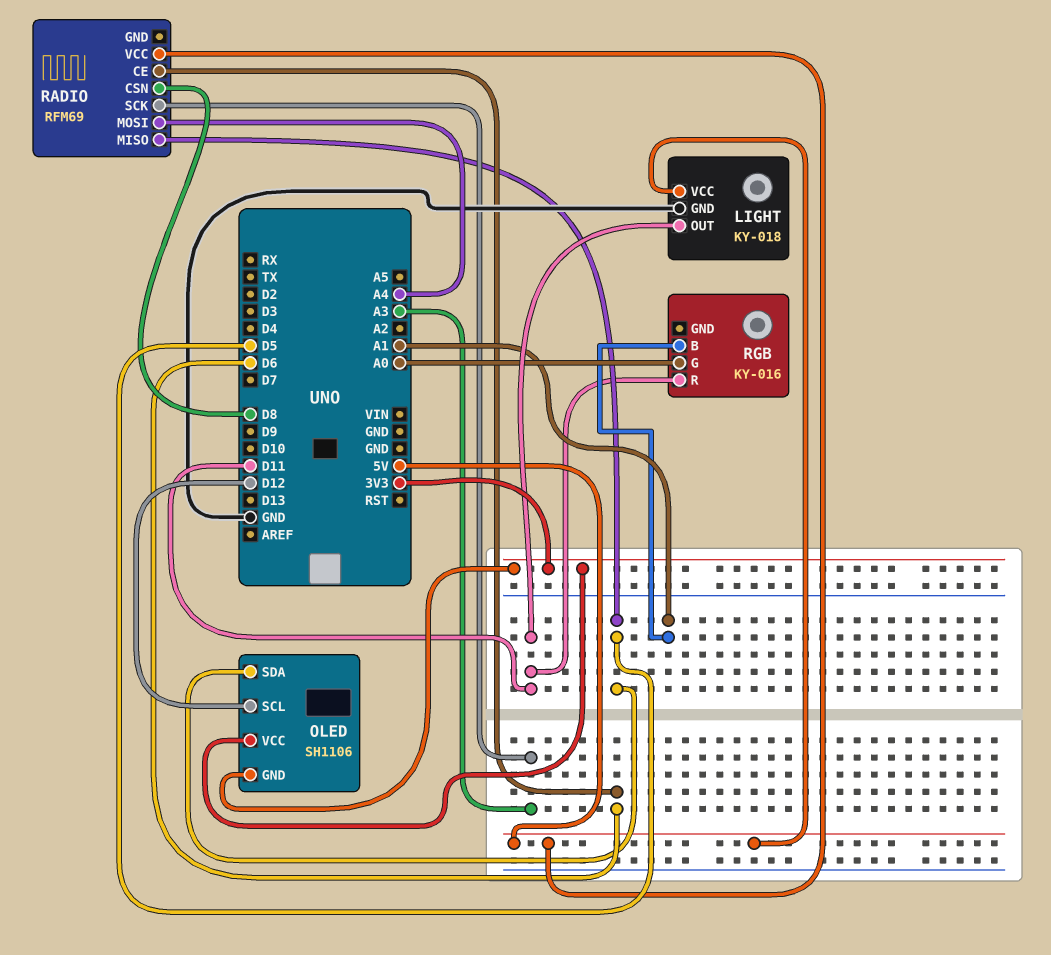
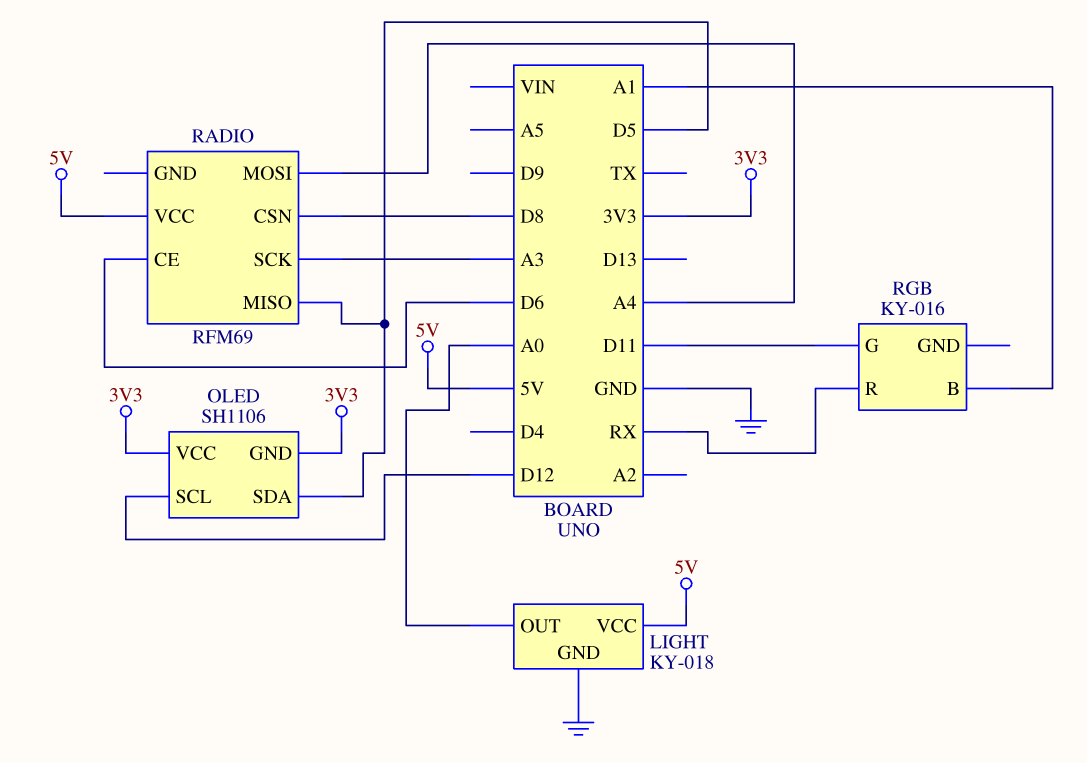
LIGHT pin OUT: D11 -> A0
RGB pin G: A0 -> D11
RGB pin R: D11 -> RX

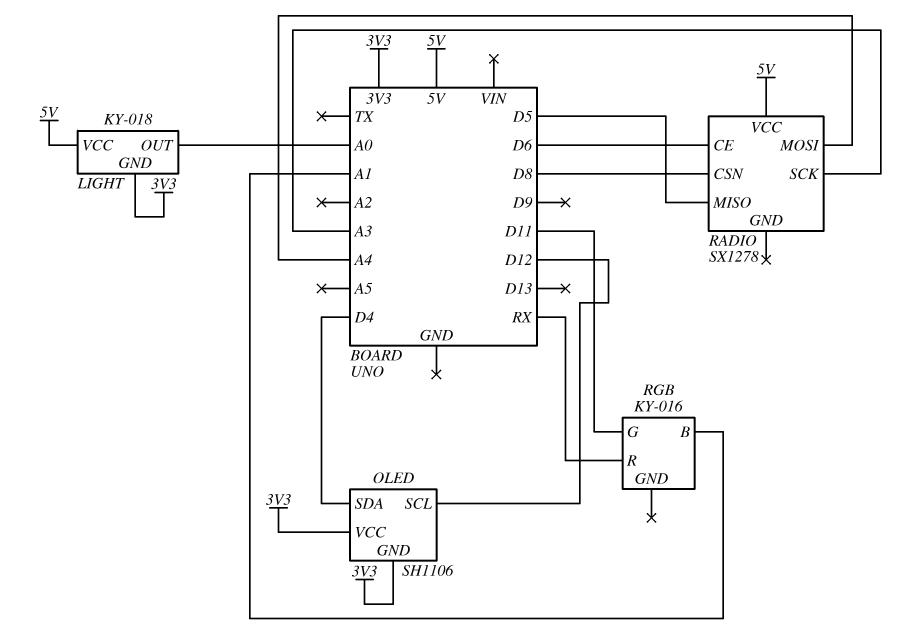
LIGHT pin GND: GND -> 3V3
OLED pin SDA: D5 -> D4
RADIO: RFM69 -> SX1278

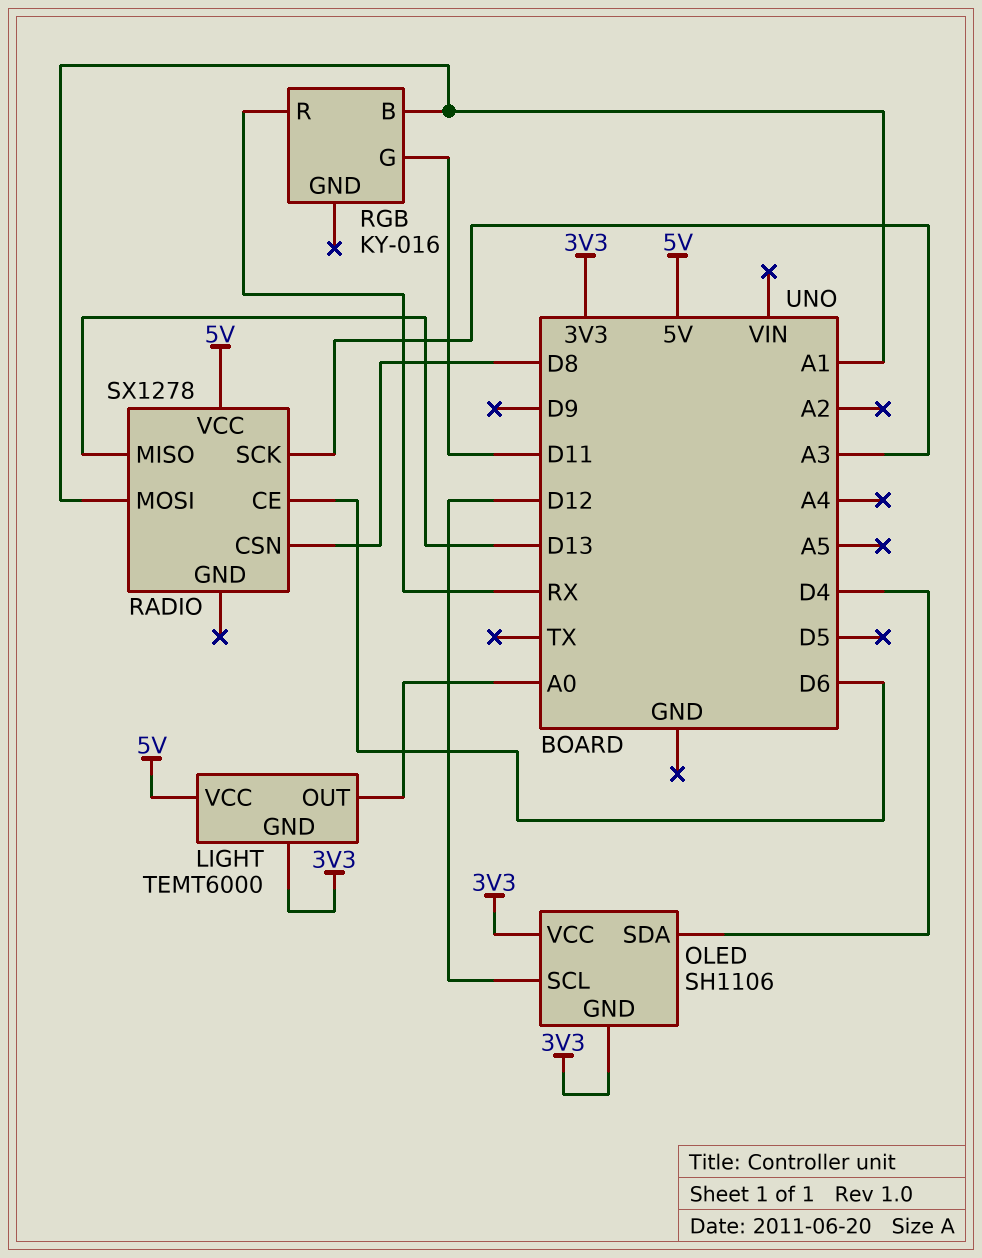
LIGHT: KY-018 -> TEMT6000
RADIO pin MISO: D5 -> D13
RADIO pin MOSI: A4 -> A1

